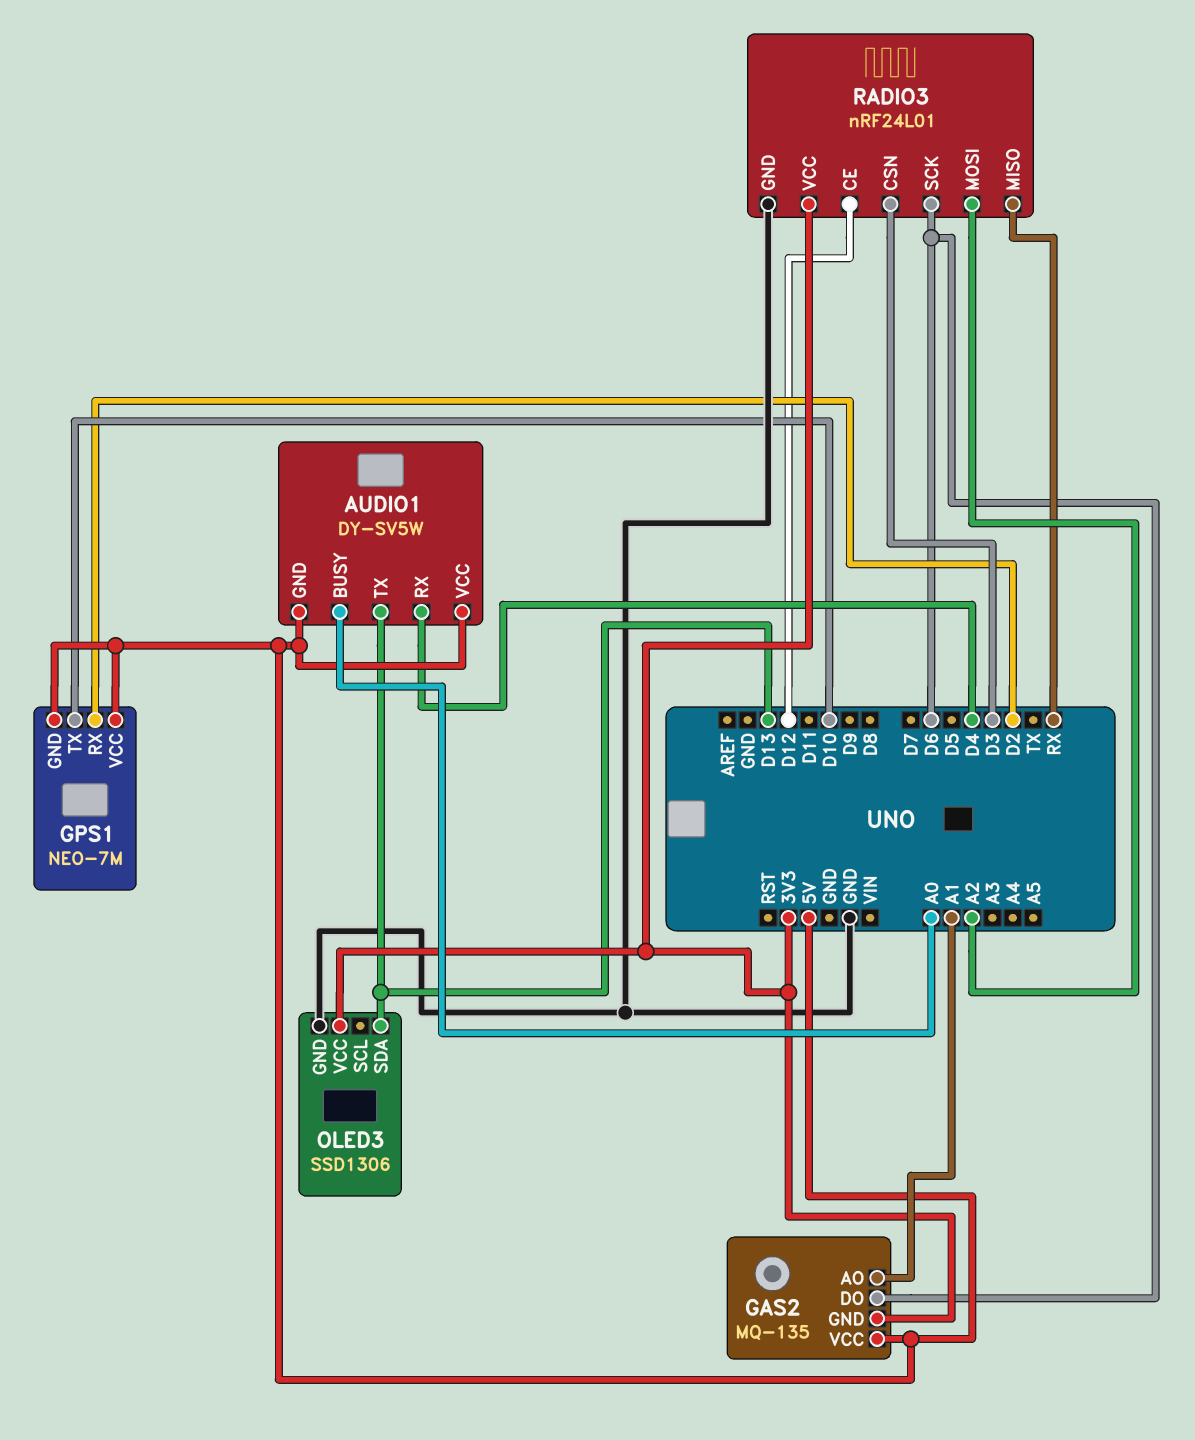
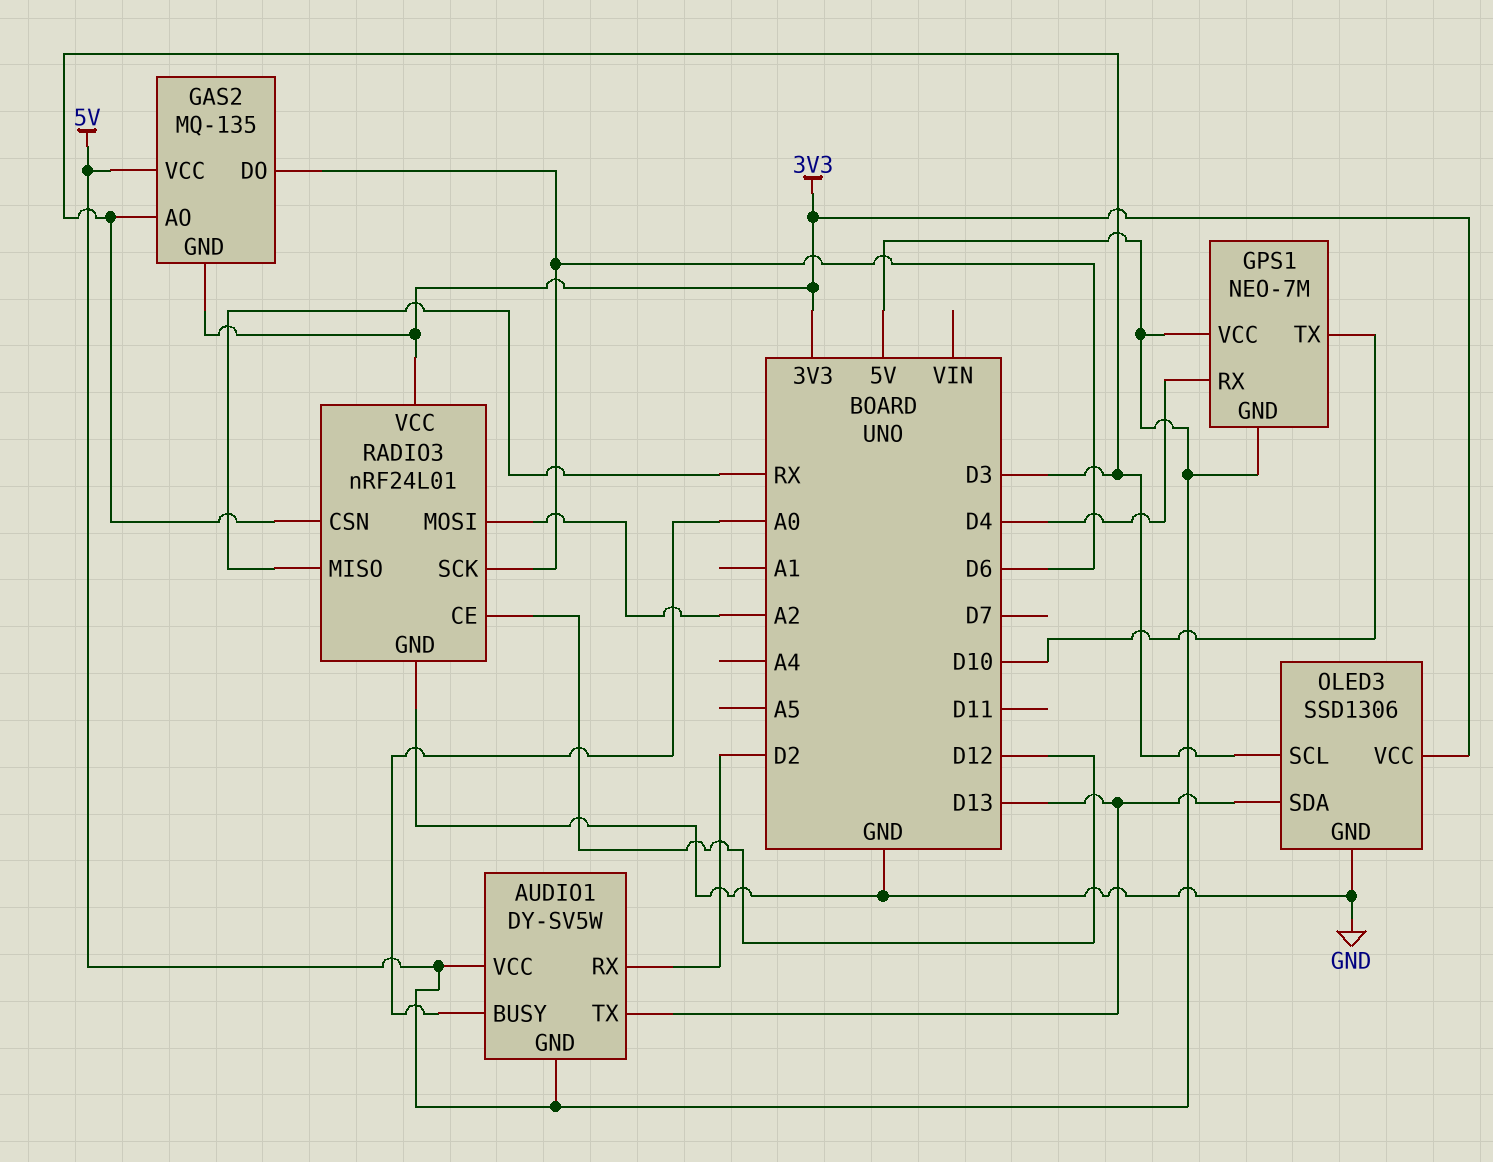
AUDIO1 pin RX: D4 -> D2
GAS2 pin AO: A1 -> D3
GPS1 pin RX: D2 -> D4
OLED3 pin SCL: none -> D3

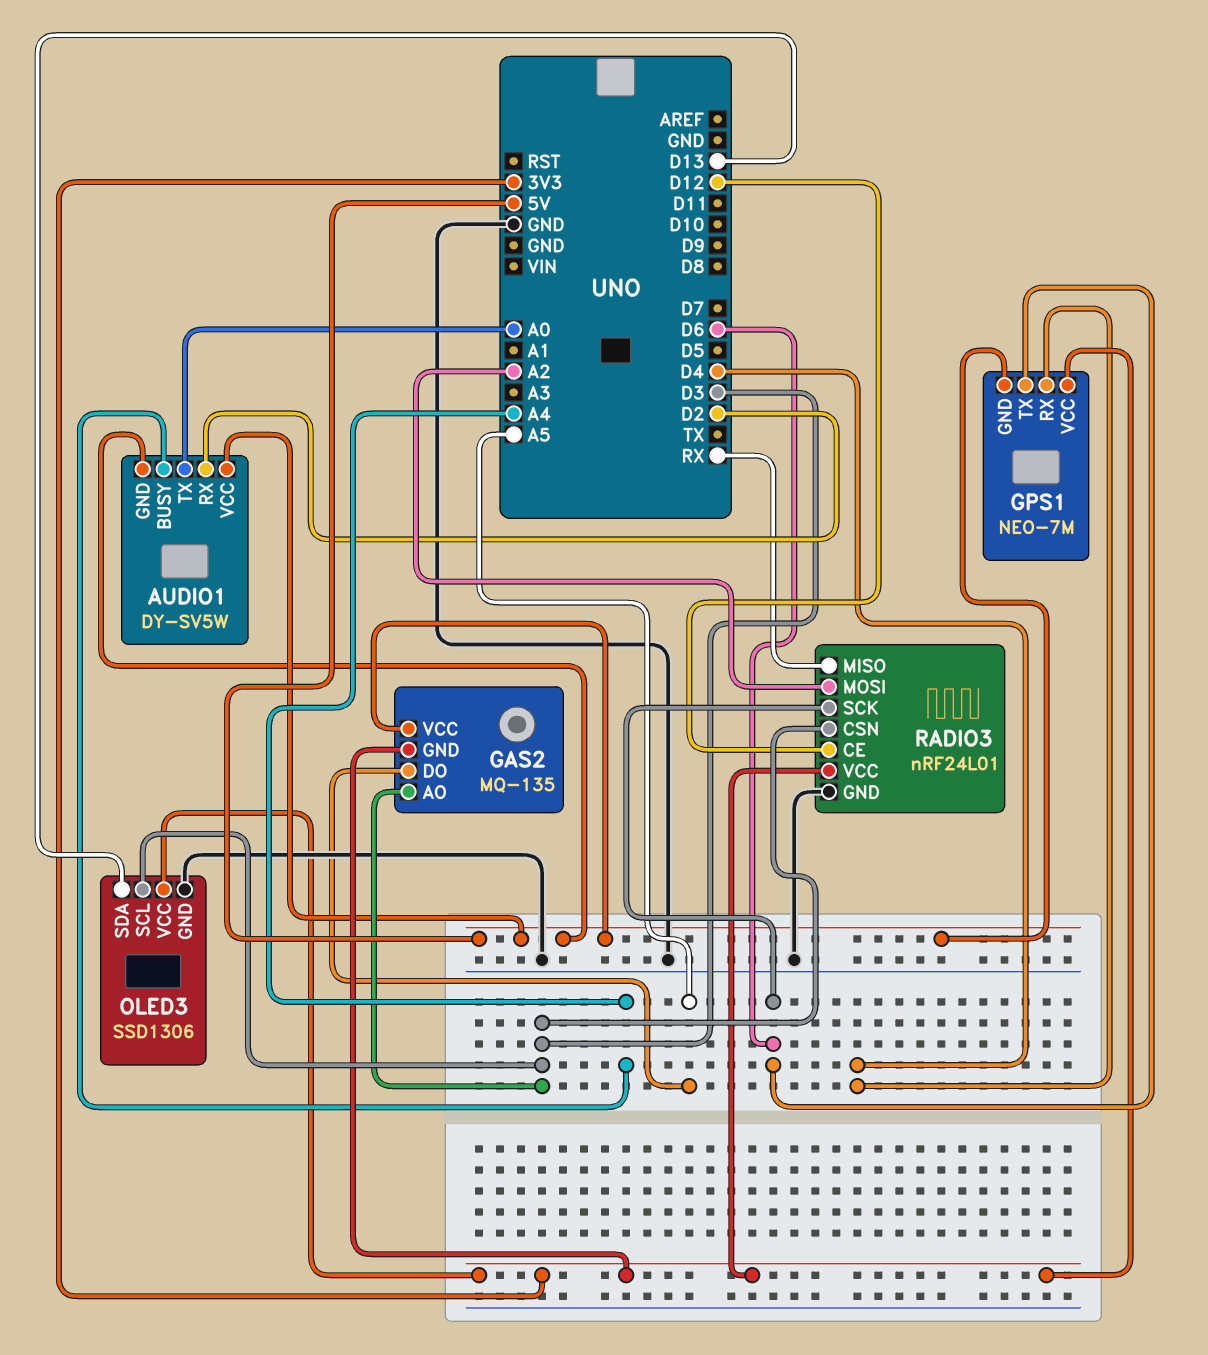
AUDIO1 pin BUSY: A0 -> A4
AUDIO1 pin TX: D13 -> A0
GAS2 pin DO: D6 -> A5
GPS1 pin TX: D10 -> D6
GPS1 pin VCC: 5V -> 3V3

